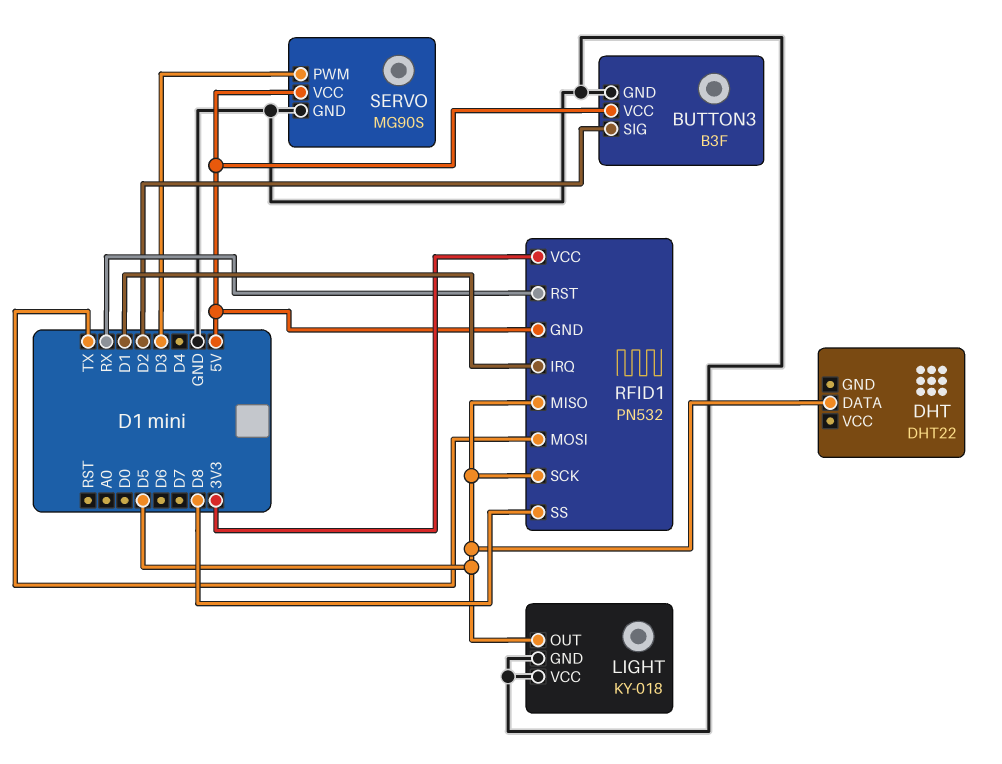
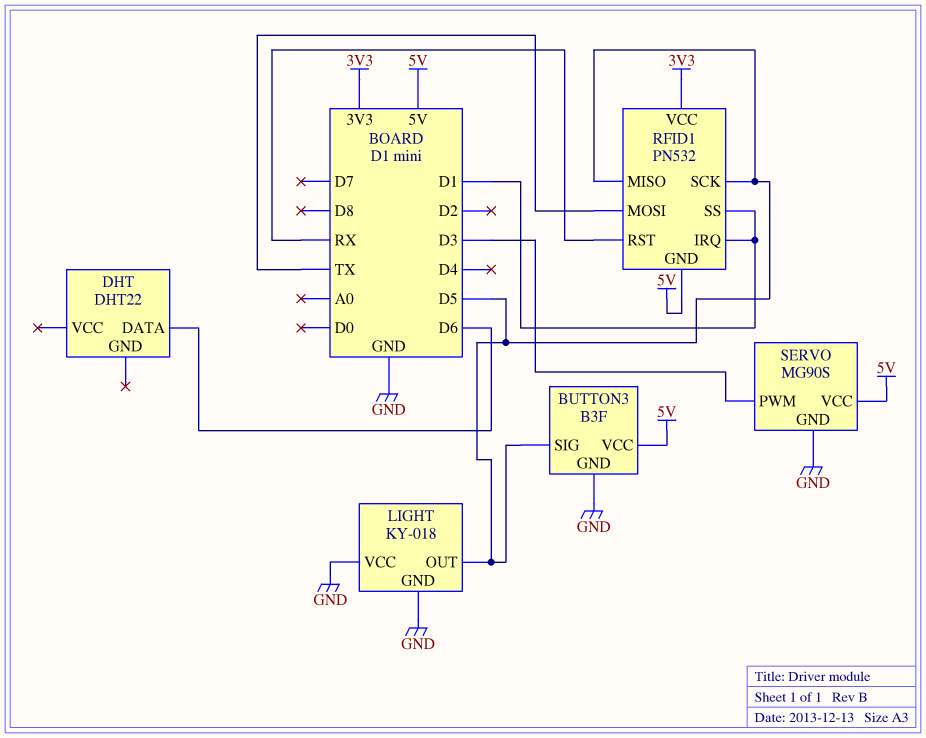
BUTTON3 pin SIG: D2 -> D5
DHT pin DATA: D5 -> D6
RFID1 pin SS: D8 -> D1

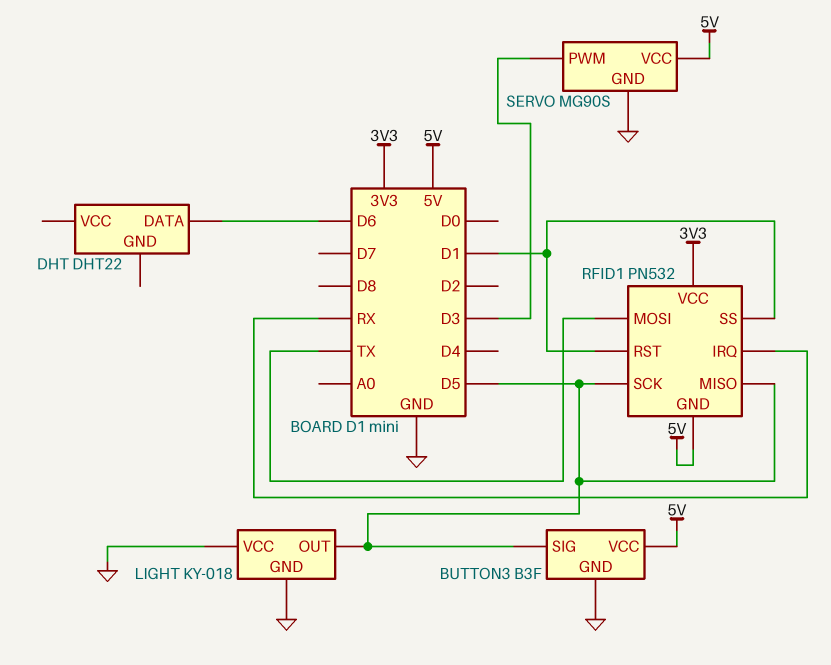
RFID1 pin IRQ: D1 -> RX
RFID1 pin RST: RX -> D1

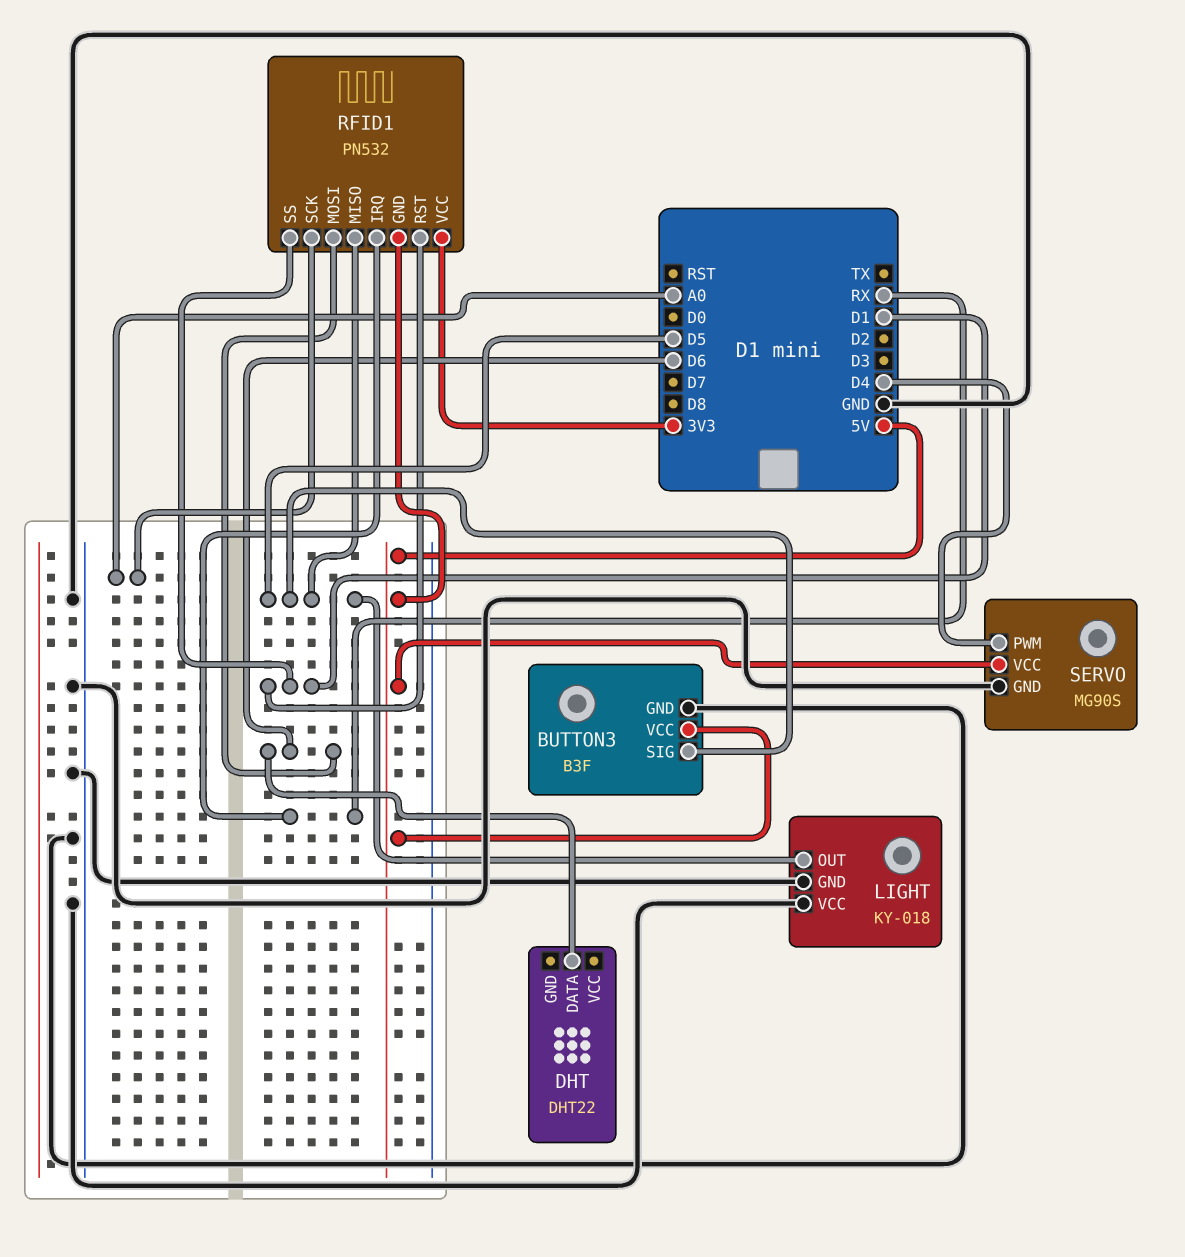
RFID1 pin MOSI: TX -> D6
RFID1 pin SCK: D5 -> A0
SERVO pin PWM: D3 -> D4

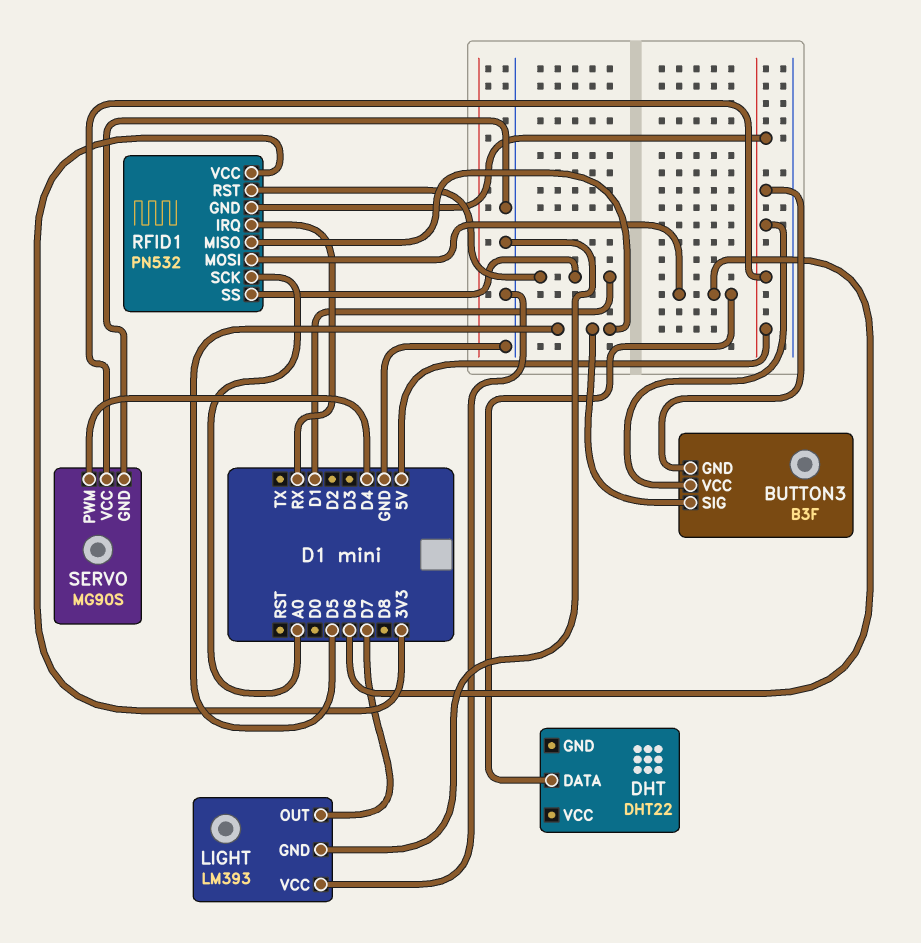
BUTTON3 pin GND: GND -> 5V
LIGHT: KY-018 -> LM393
LIGHT pin OUT: D5 -> D7

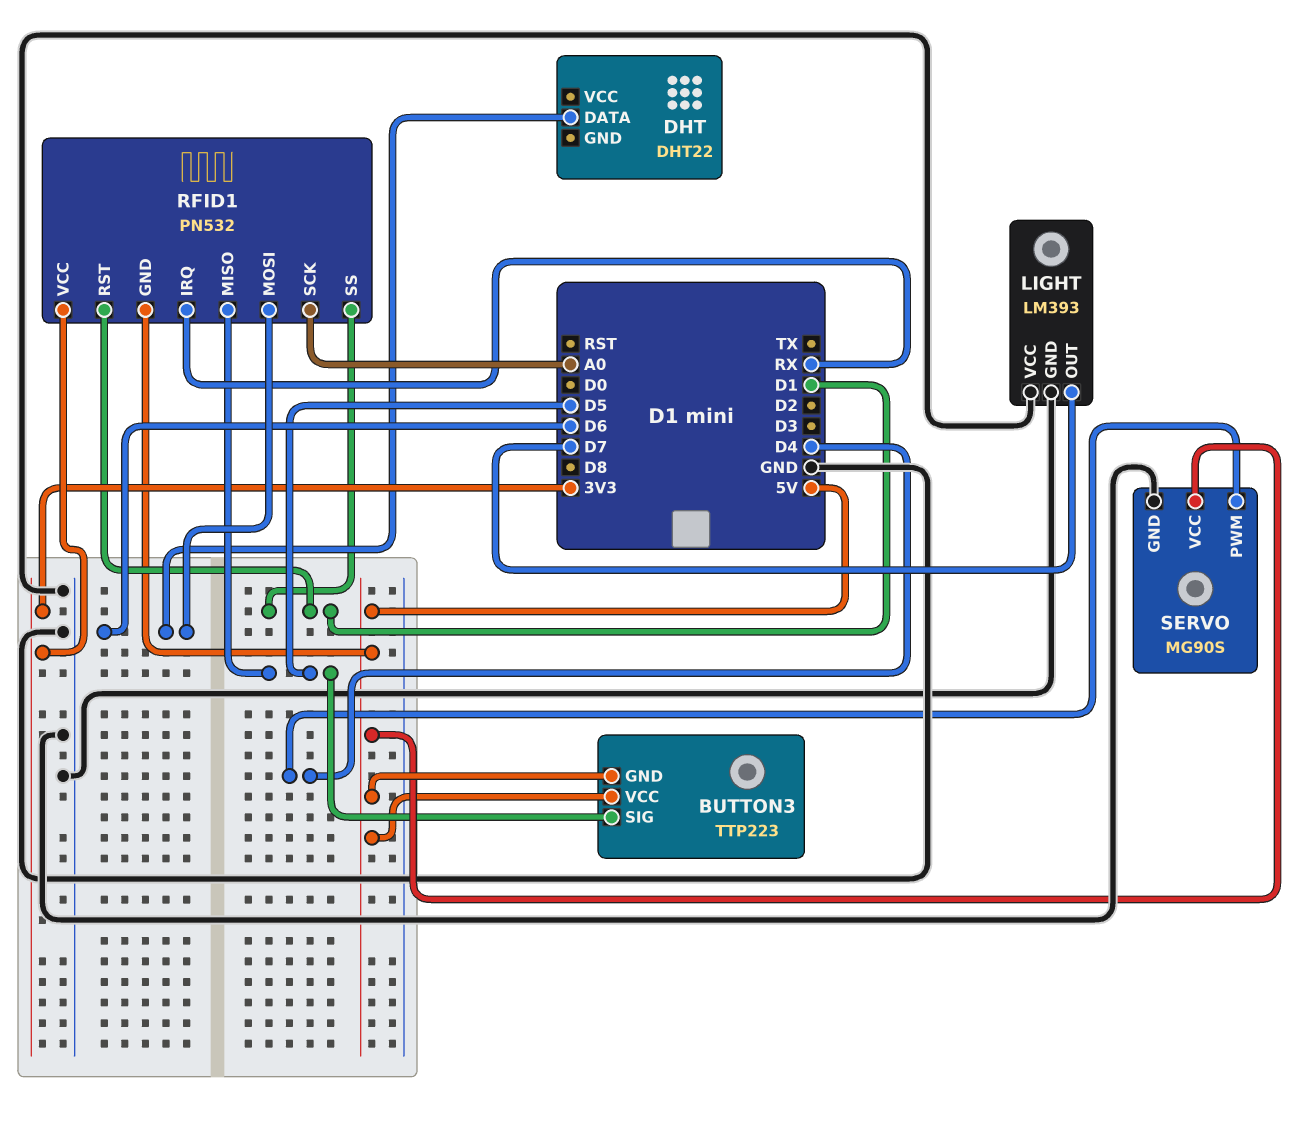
BUTTON3: B3F -> TTP223

